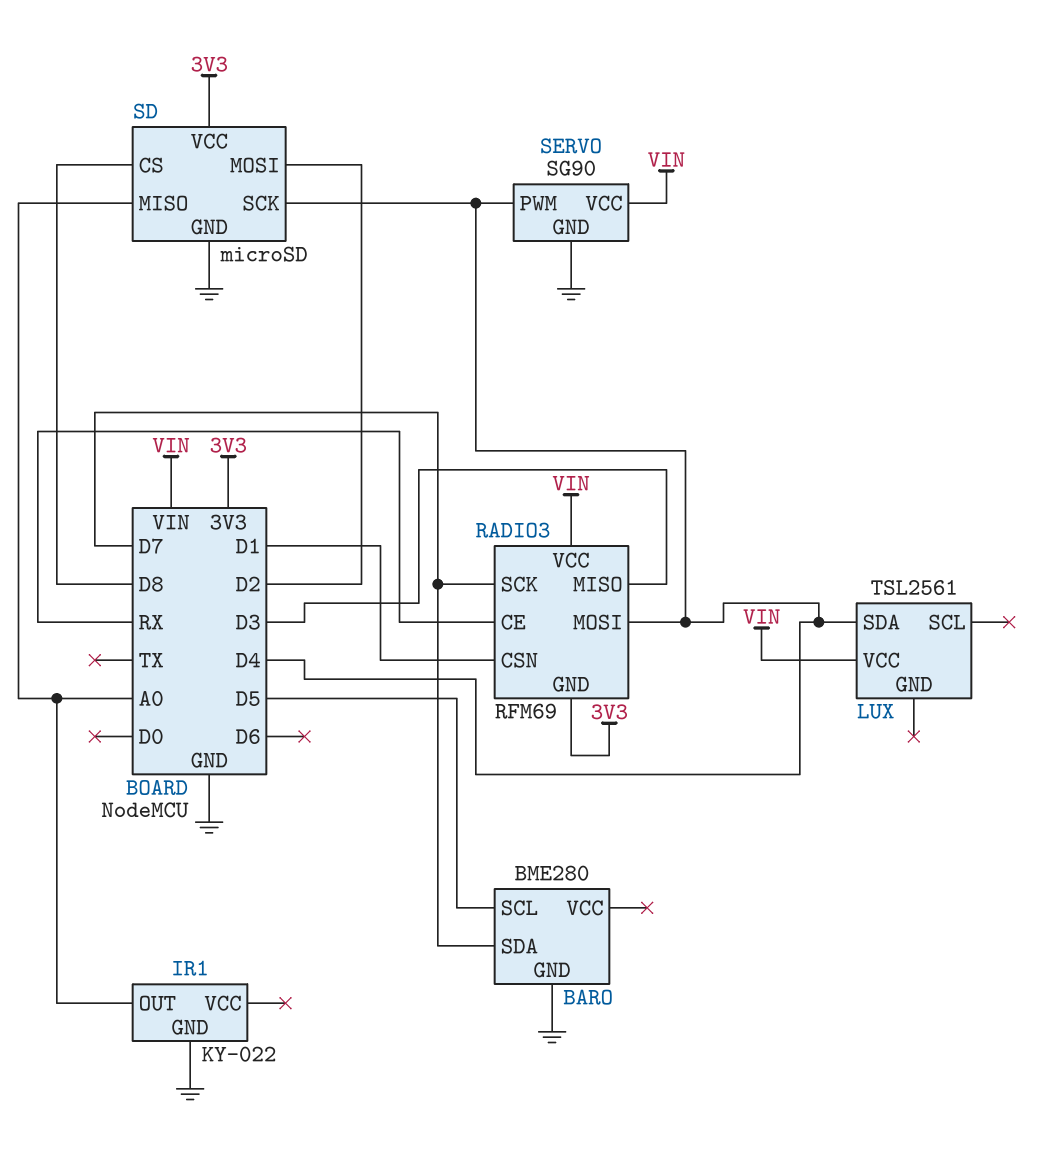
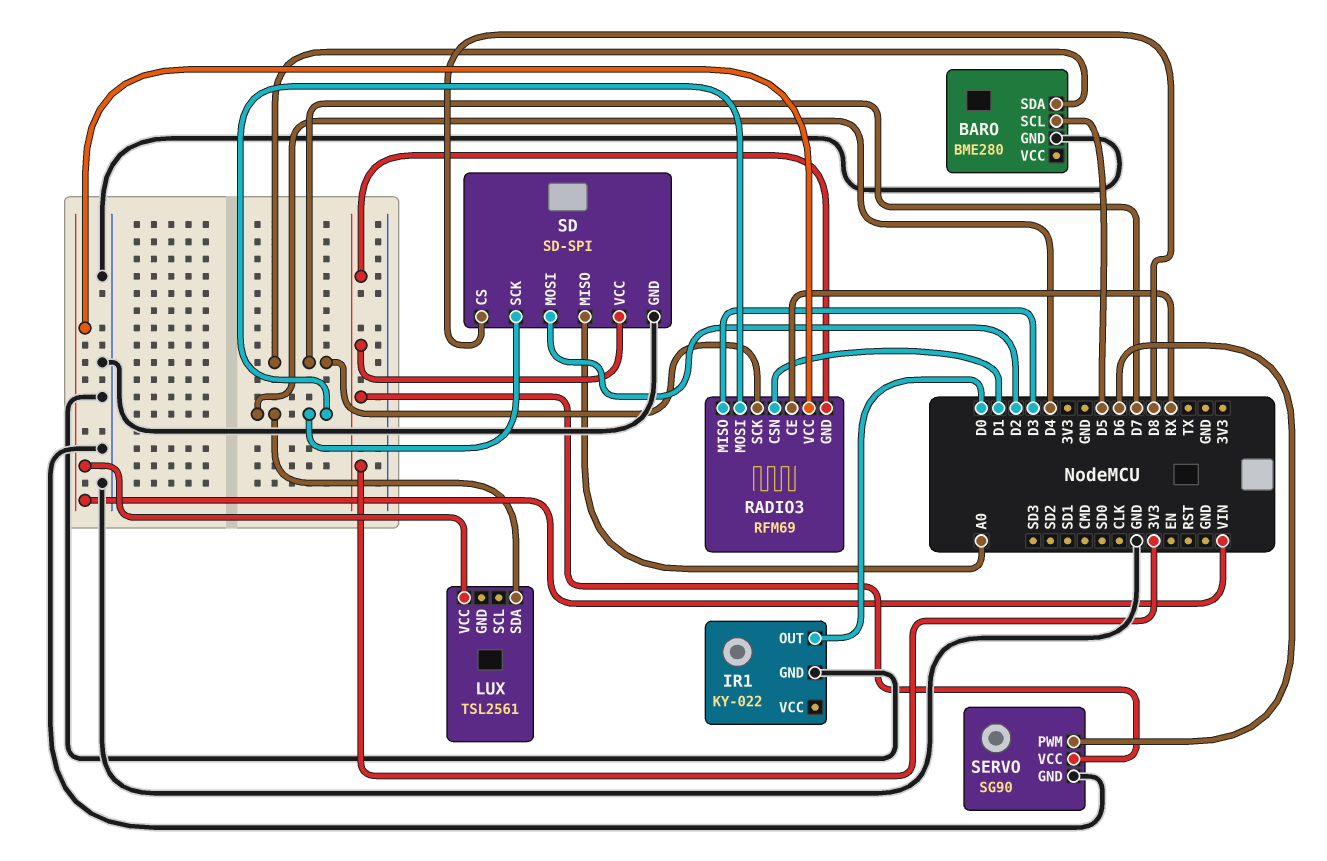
IR1 pin OUT: A0 -> D0
SD: microSD -> SD-SPI
SERVO pin PWM: D4 -> D6
SERVO pin VCC: VIN -> 3V3

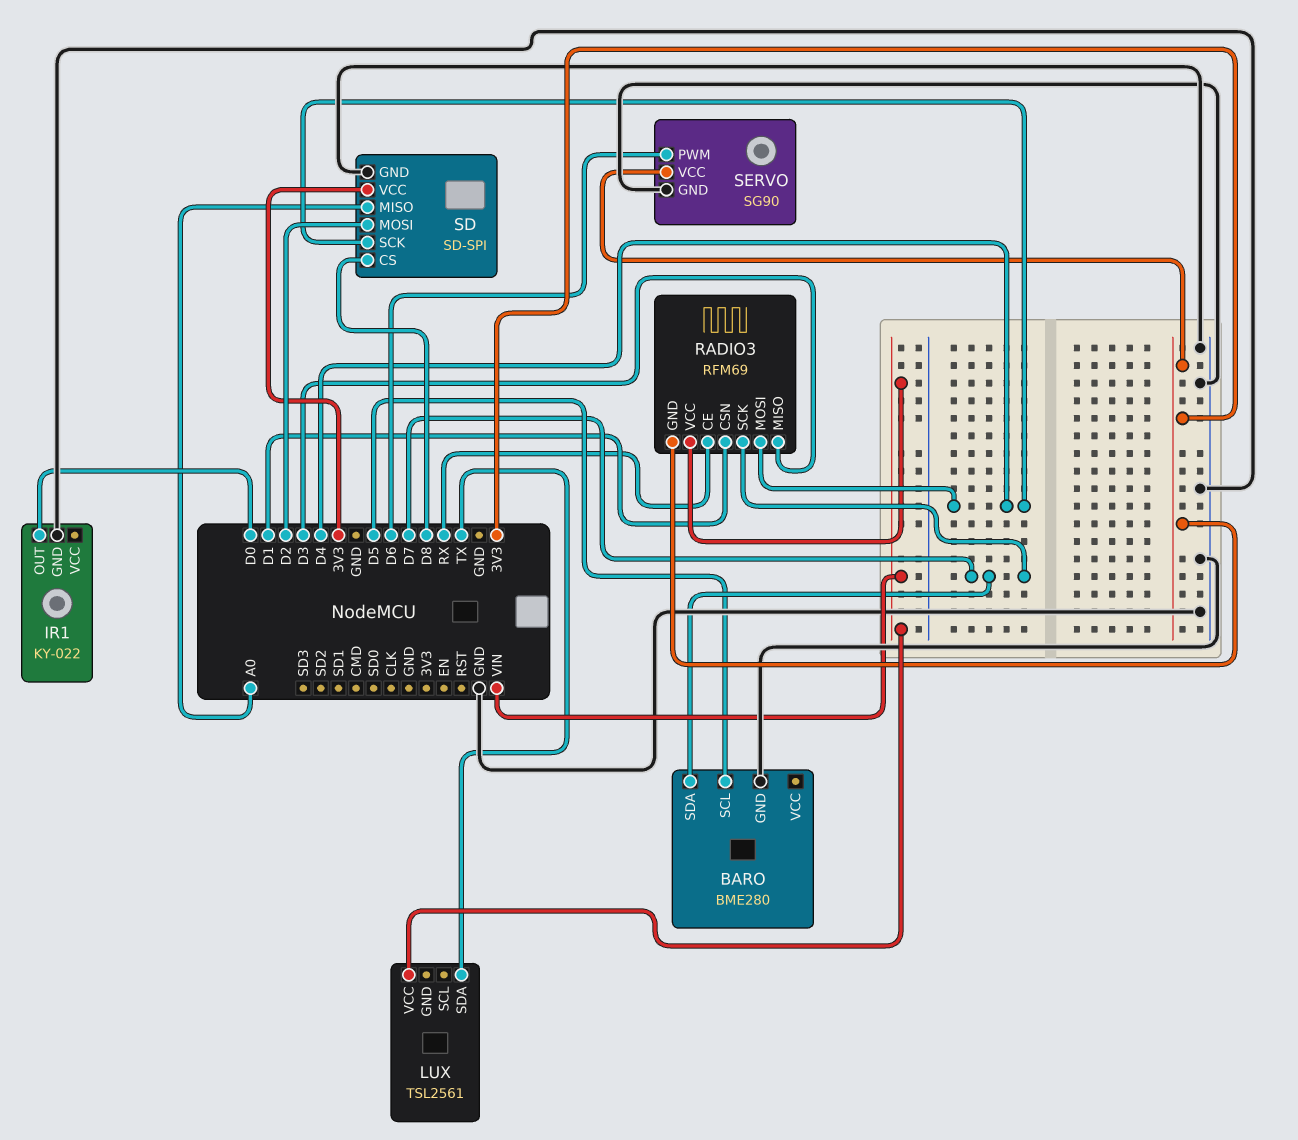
LUX pin SDA: D4 -> TX

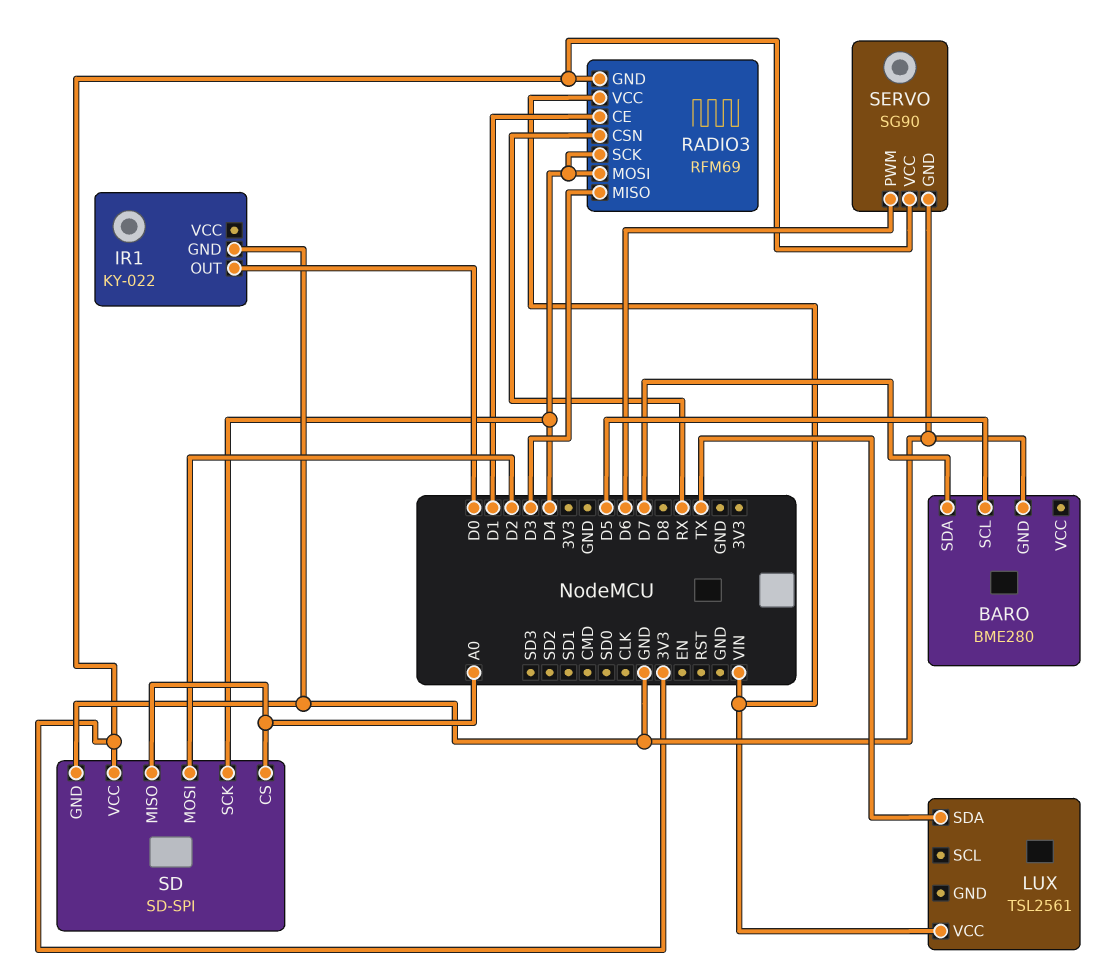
RADIO3 pin CE: RX -> D1
RADIO3 pin CSN: D1 -> RX
RADIO3 pin SCK: D7 -> D4
SD pin CS: D8 -> A0

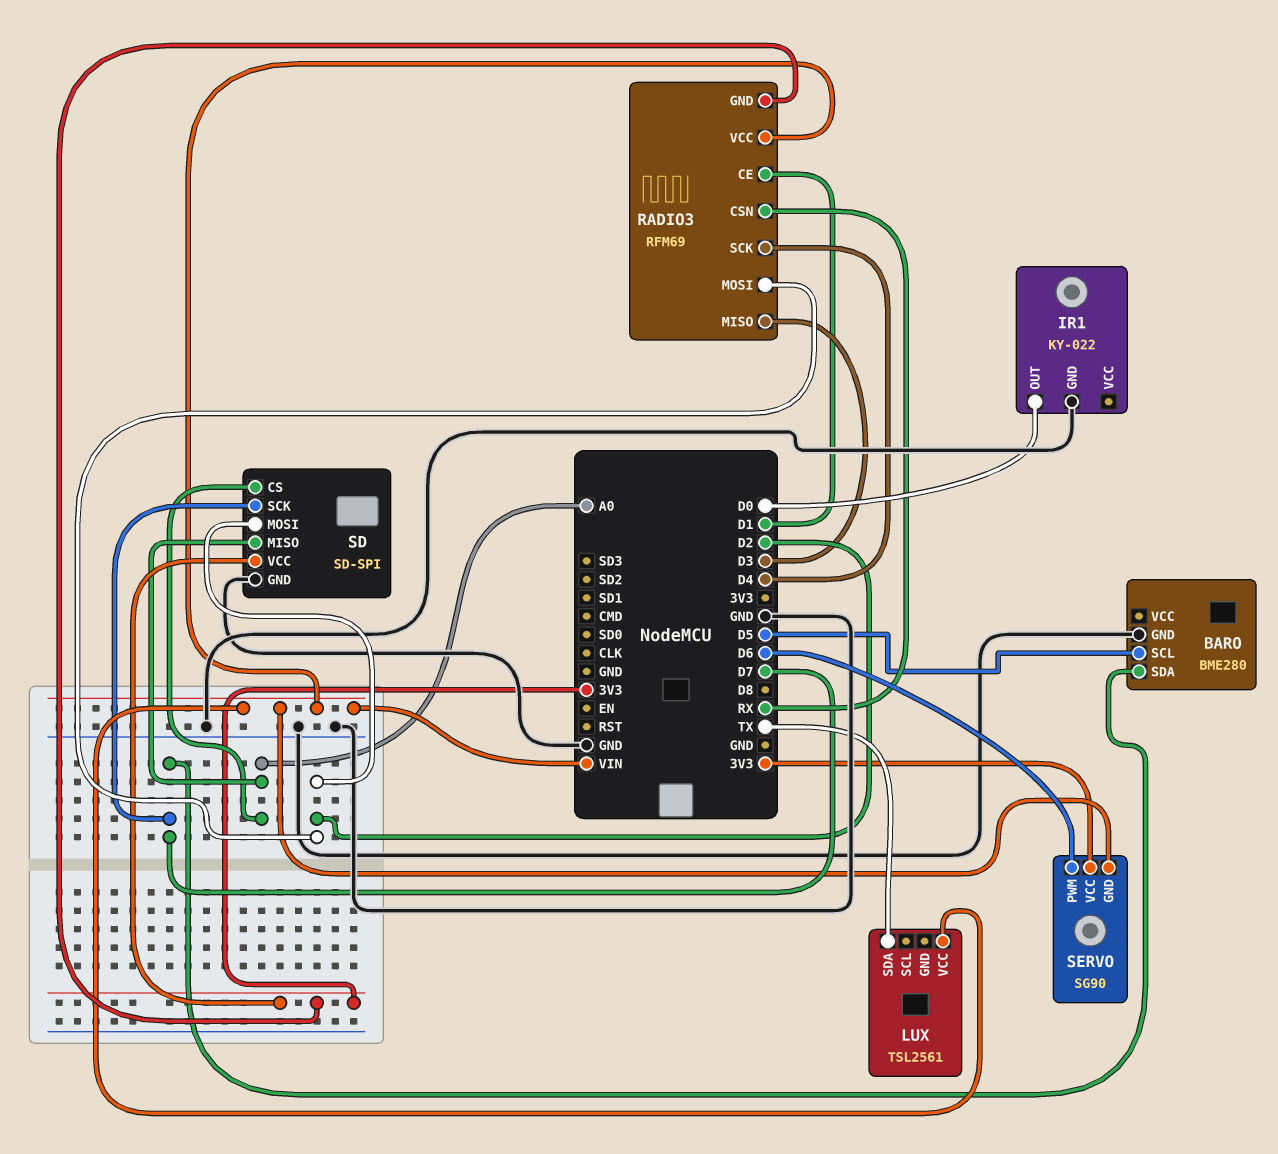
RADIO3 pin MOSI: D4 -> D2
SD pin SCK: D4 -> D7
SERVO pin GND: GND -> VIN

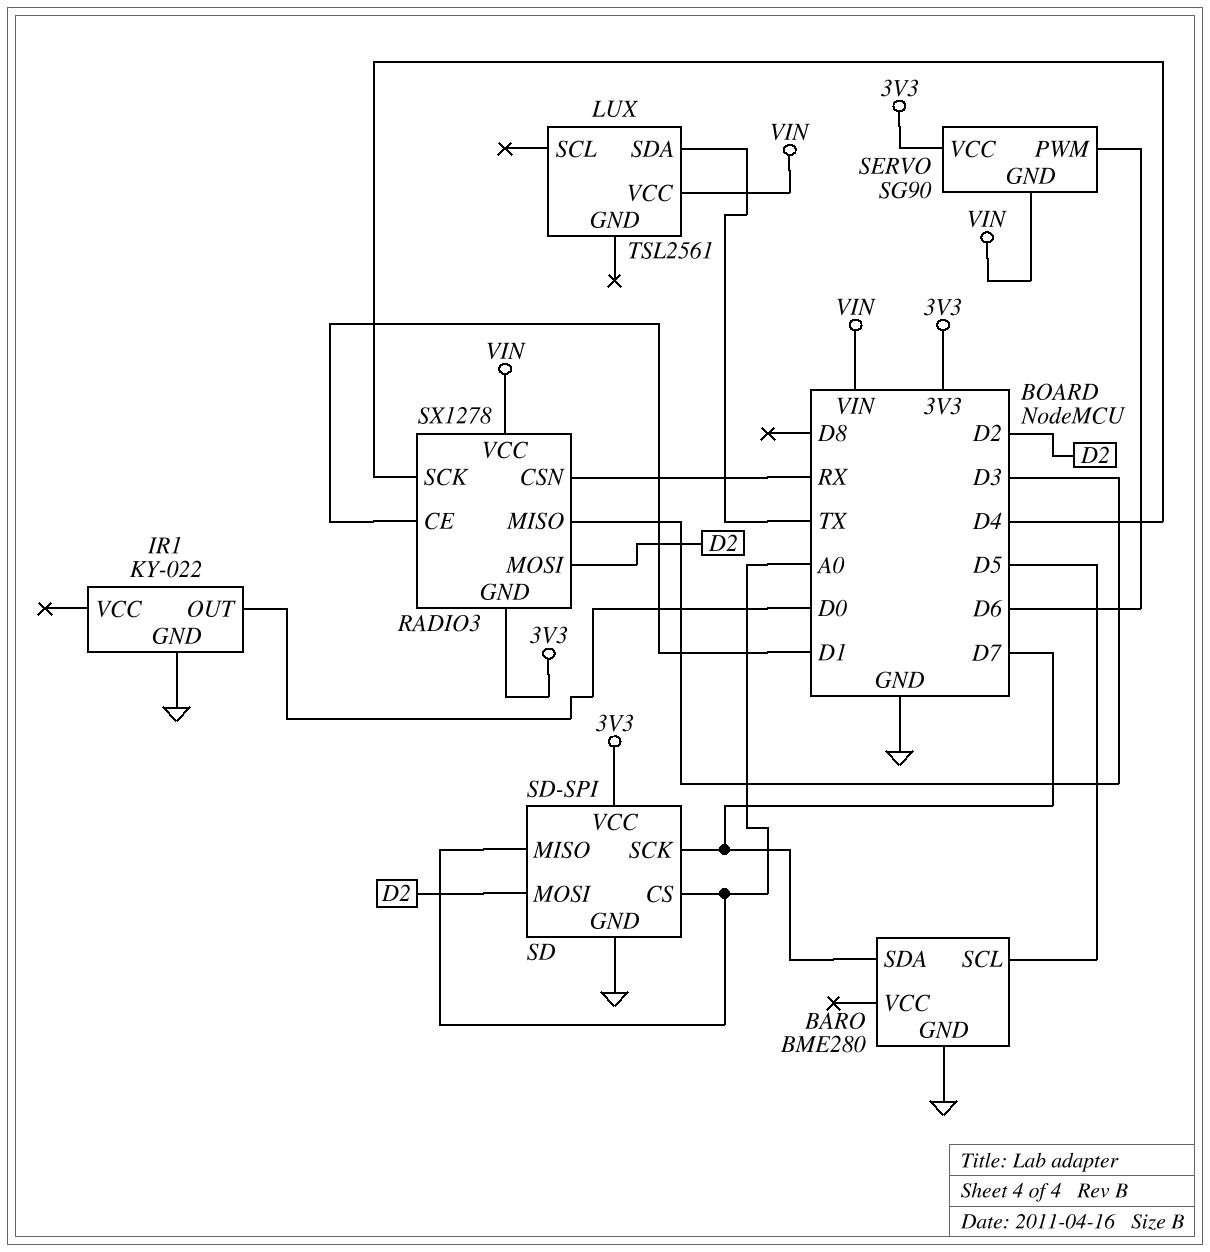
RADIO3: RFM69 -> SX1278

